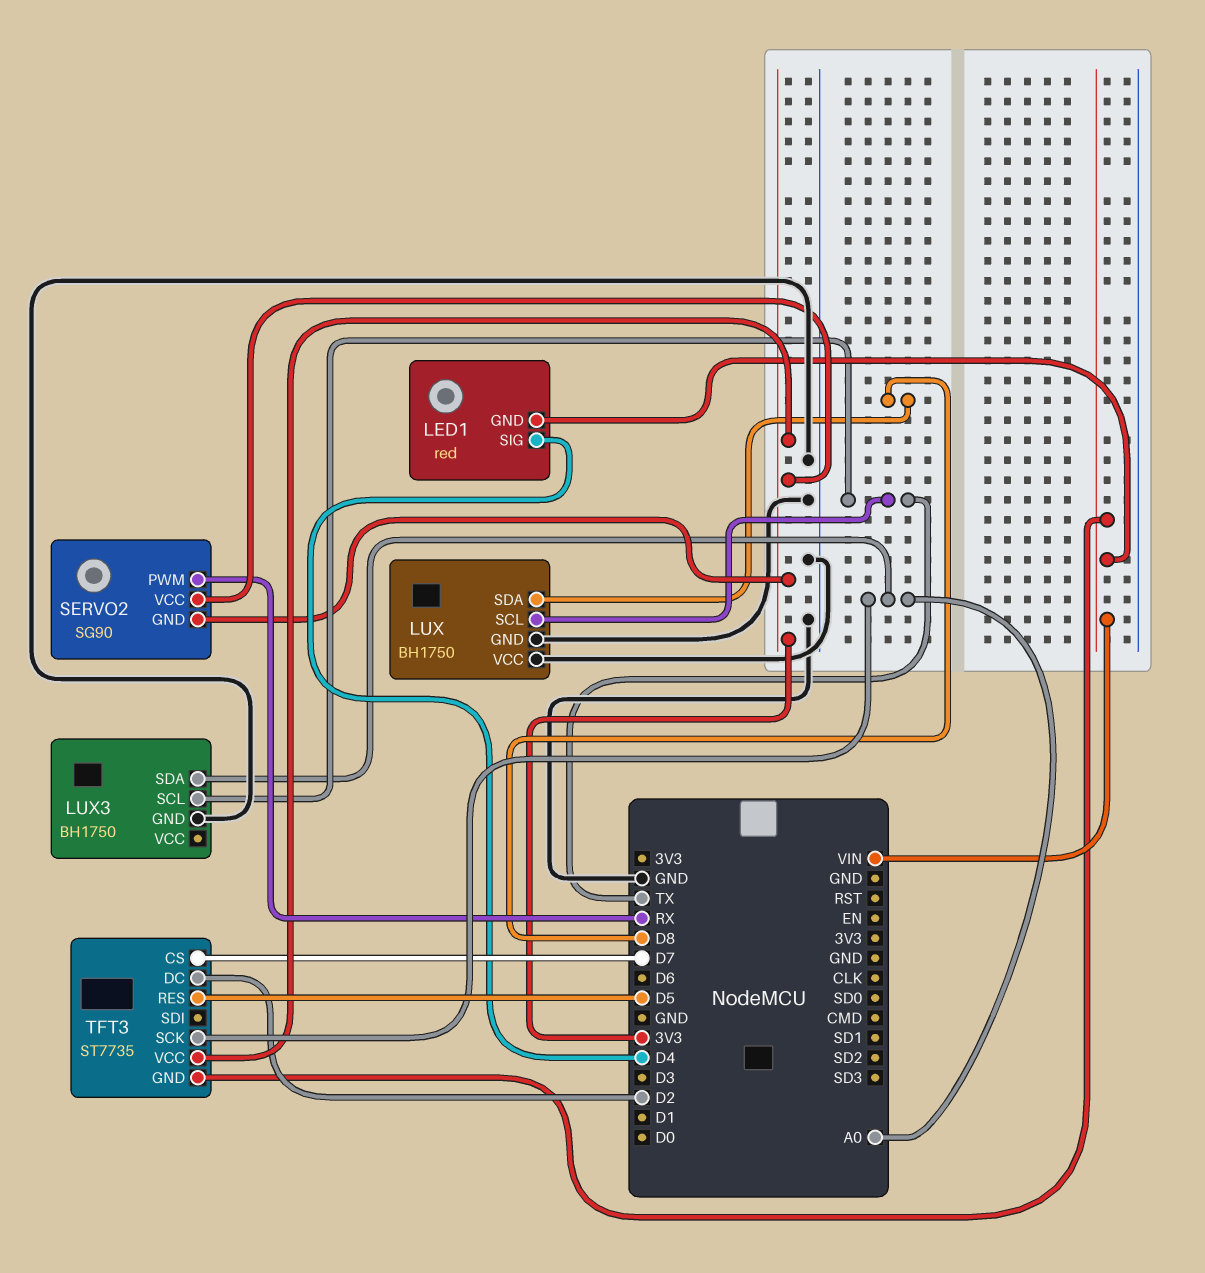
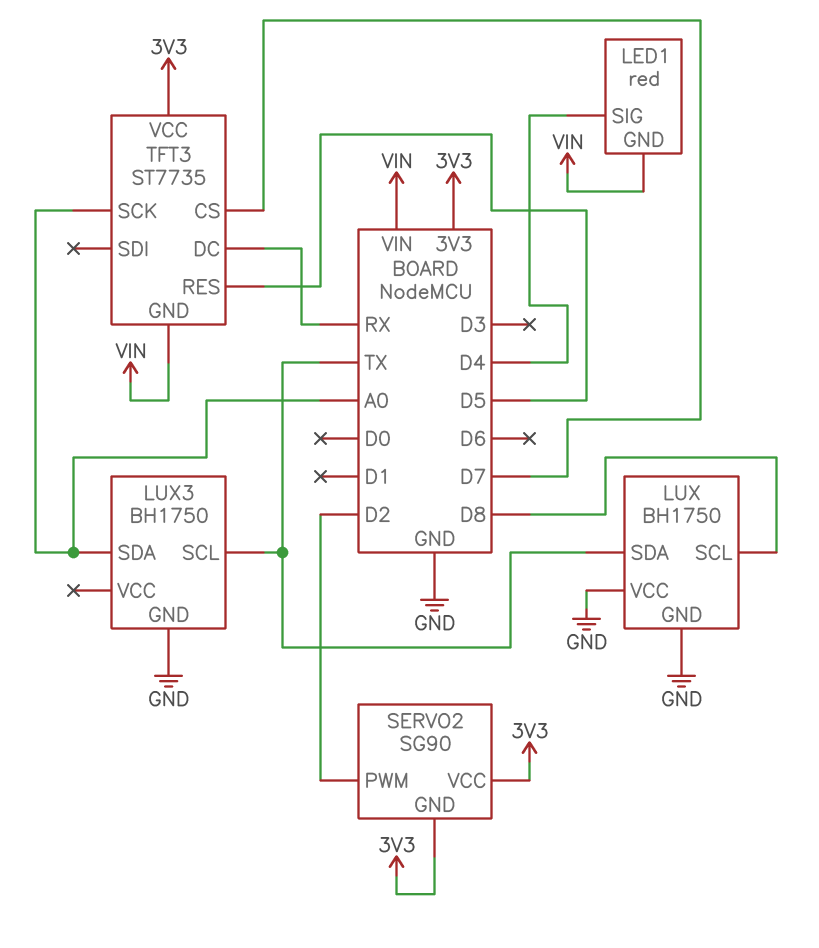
LUX pin SCL: TX -> D8
LUX pin SDA: D8 -> TX
SERVO2 pin PWM: RX -> D2
TFT3 pin DC: D2 -> RX

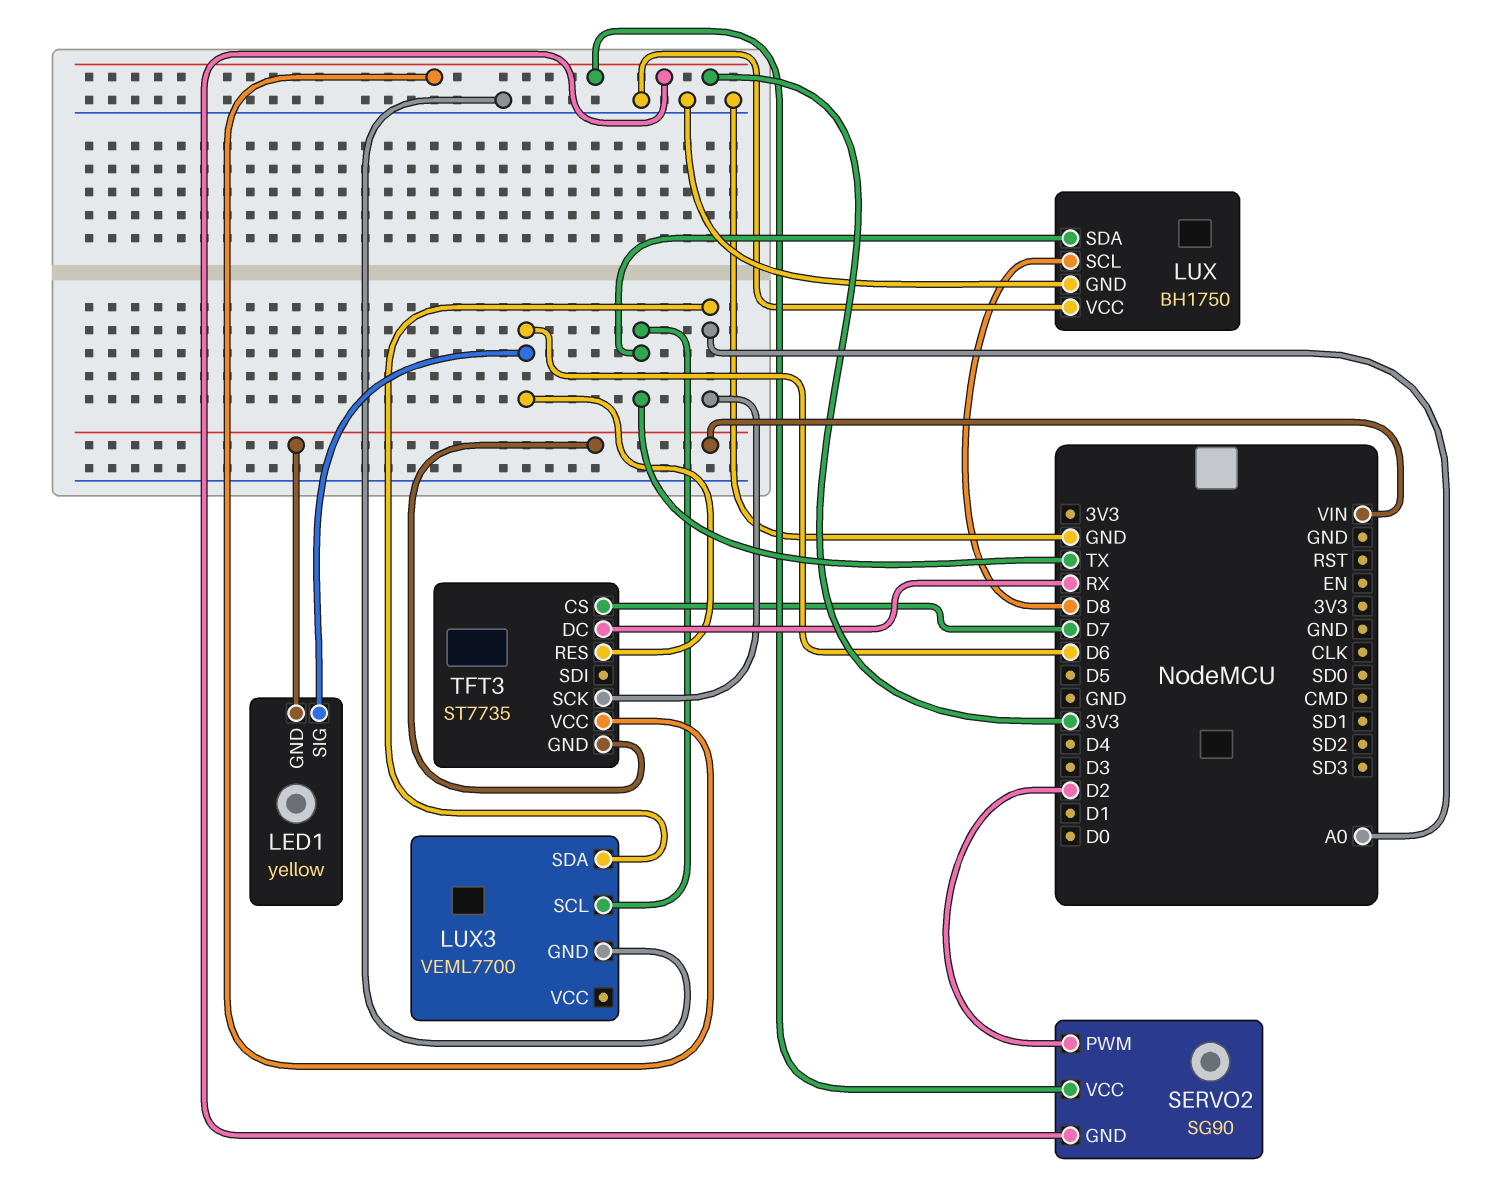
LED1: red -> yellow
LED1 pin SIG: D4 -> D6
LUX3: BH1750 -> VEML7700
TFT3 pin RES: D5 -> D6

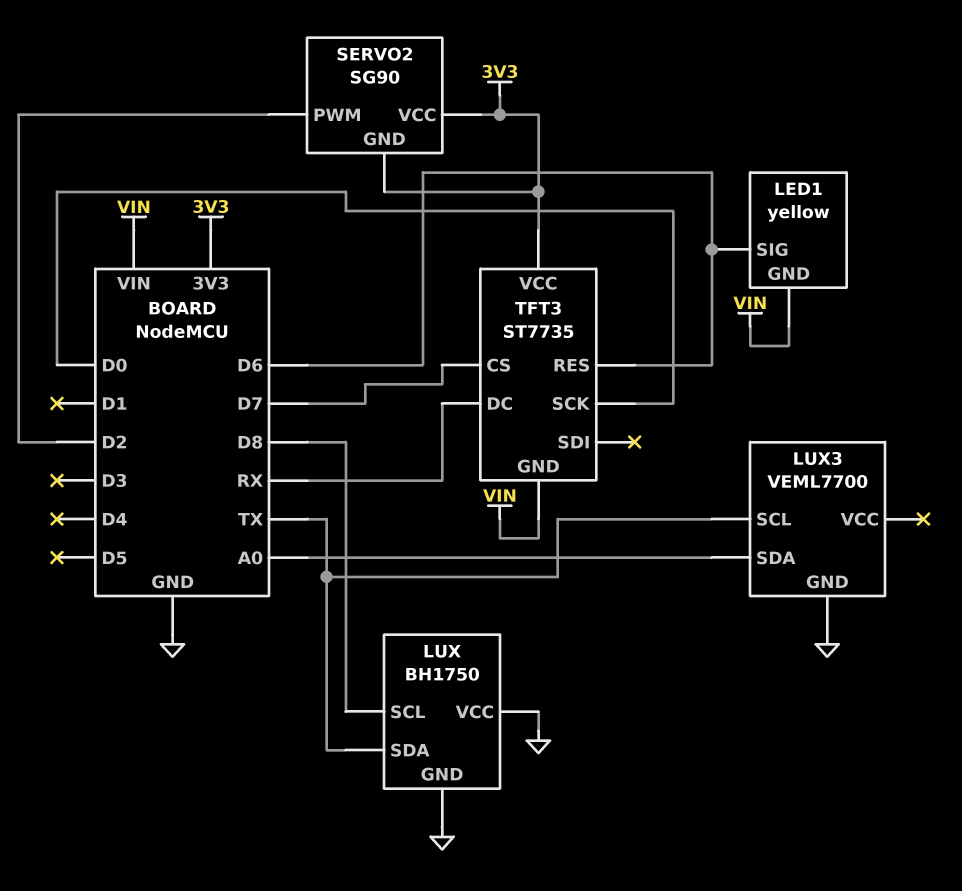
TFT3 pin SCK: A0 -> D0

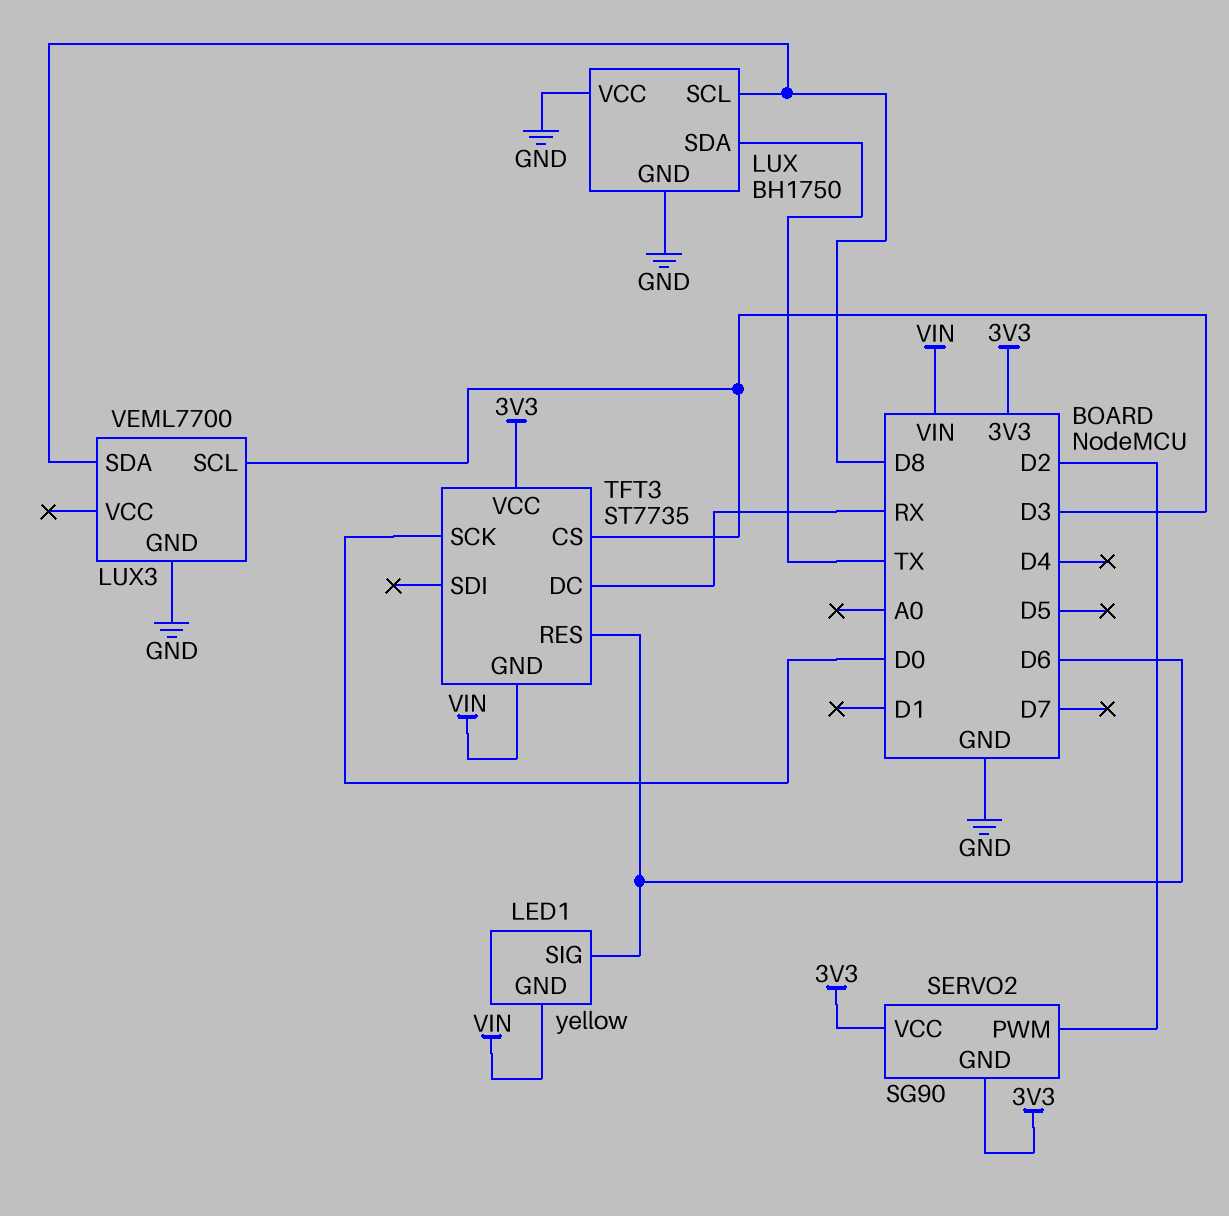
LUX3 pin SCL: TX -> D3
LUX3 pin SDA: A0 -> D8
TFT3 pin CS: D7 -> D3

